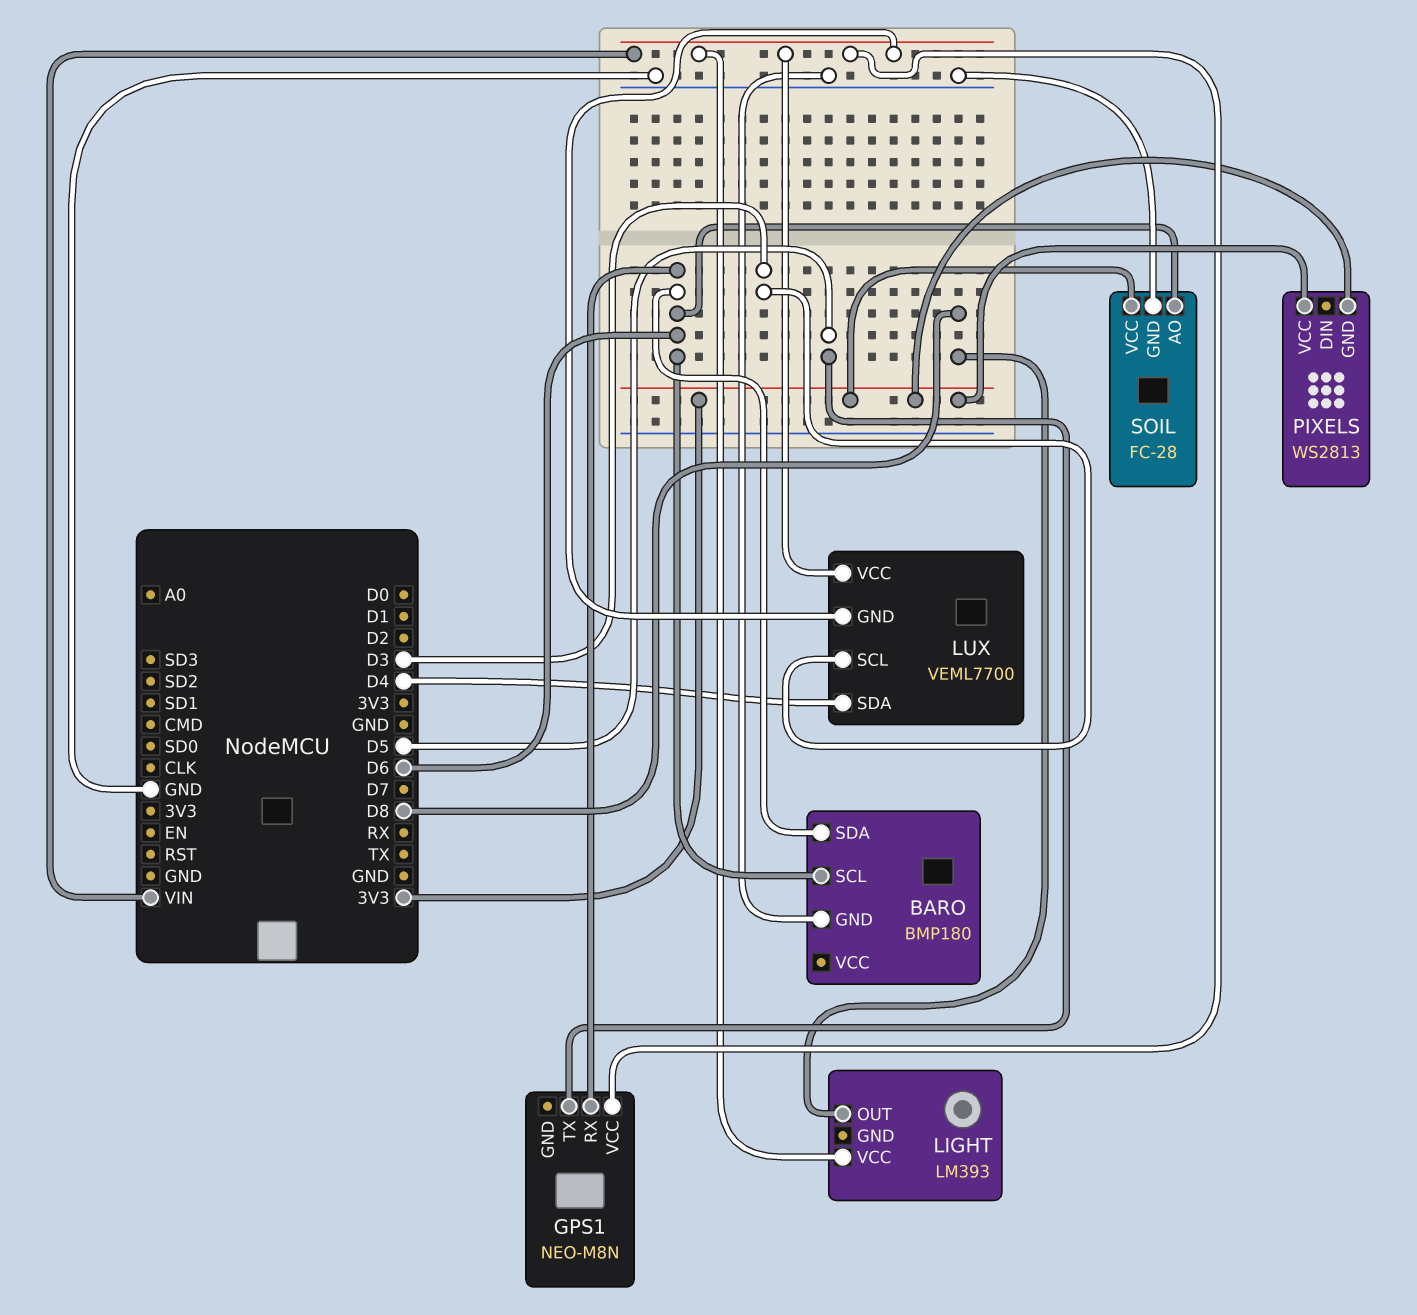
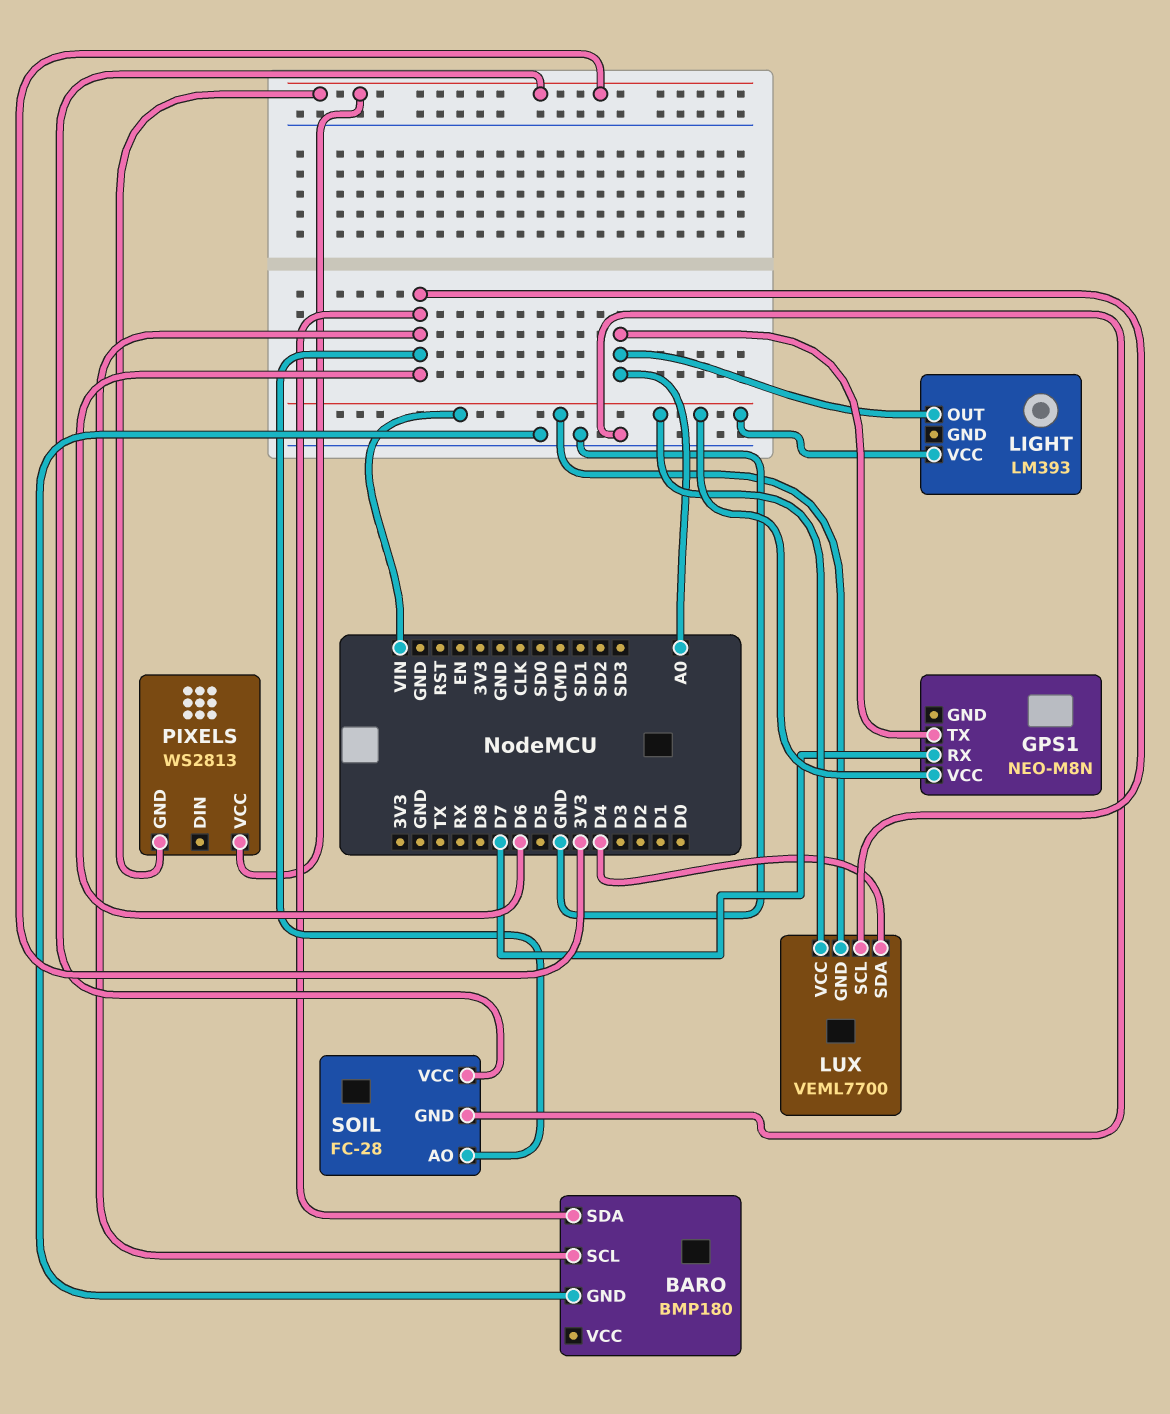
GPS1 pin RX: D6 -> D7
GPS1 pin TX: D5 -> A0
LIGHT pin OUT: D8 -> A0
LUX pin SCL: D3 -> D6

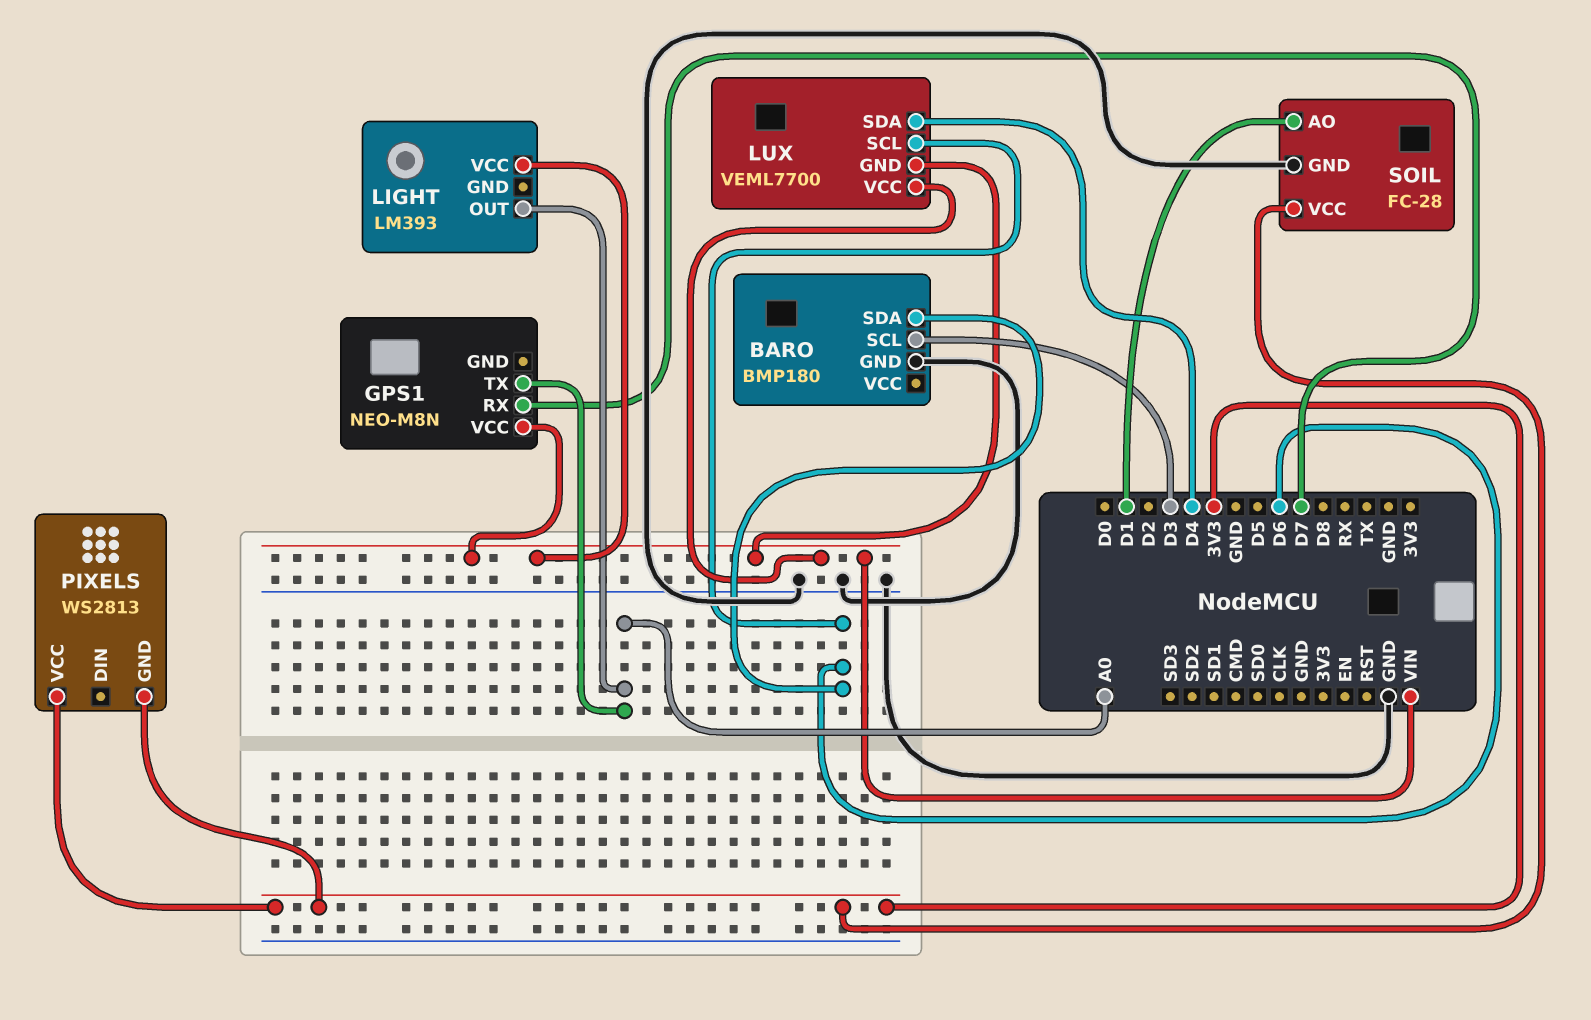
BARO pin SCL: D6 -> D3
SOIL pin AO: D6 -> D1

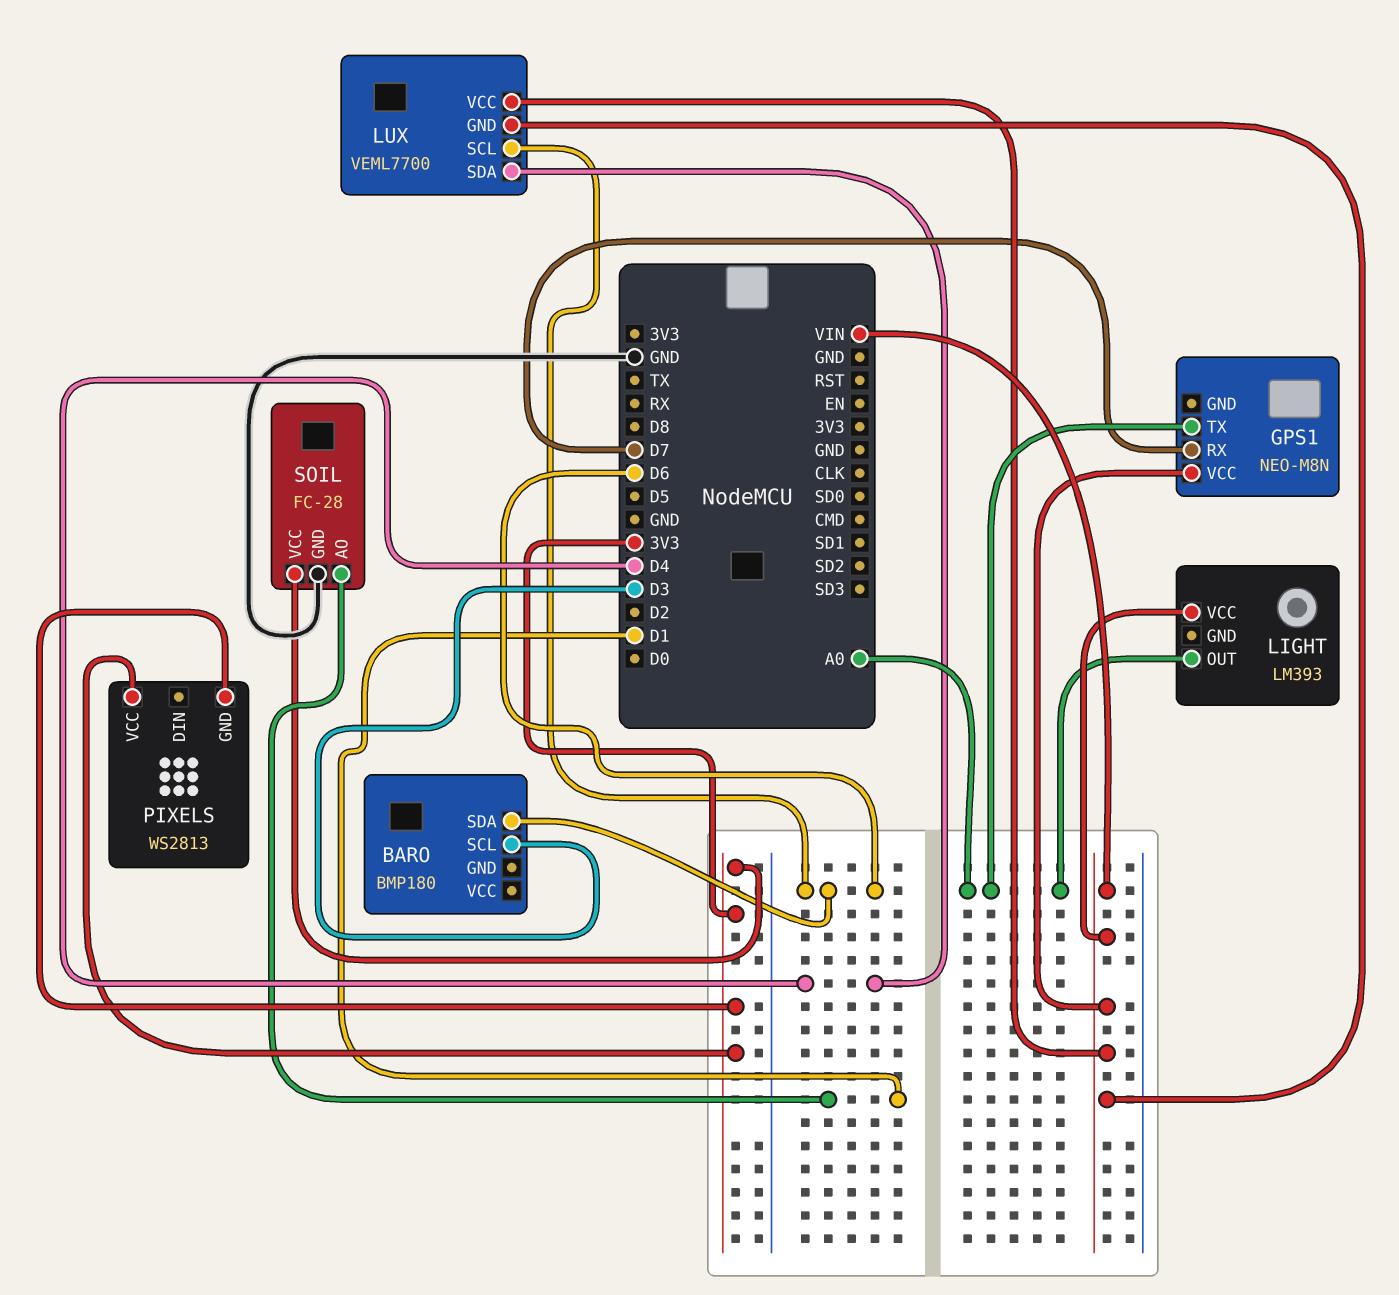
BARO pin GND: GND -> none

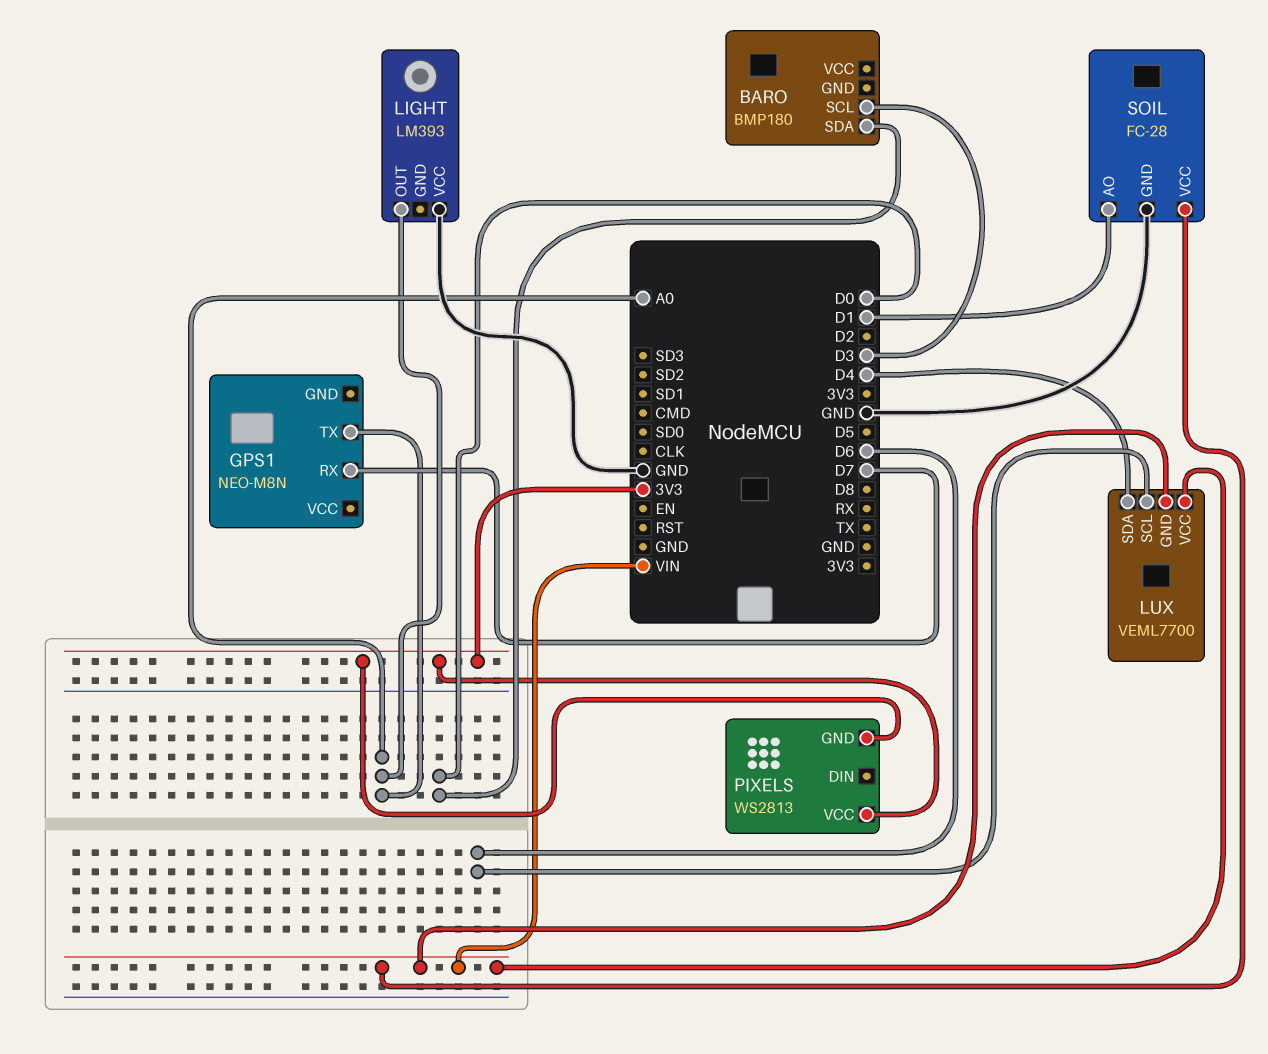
BARO pin SDA: D6 -> D0
GPS1 pin VCC: VIN -> none
LIGHT pin VCC: VIN -> GND
SOIL pin VCC: 3V3 -> VIN

